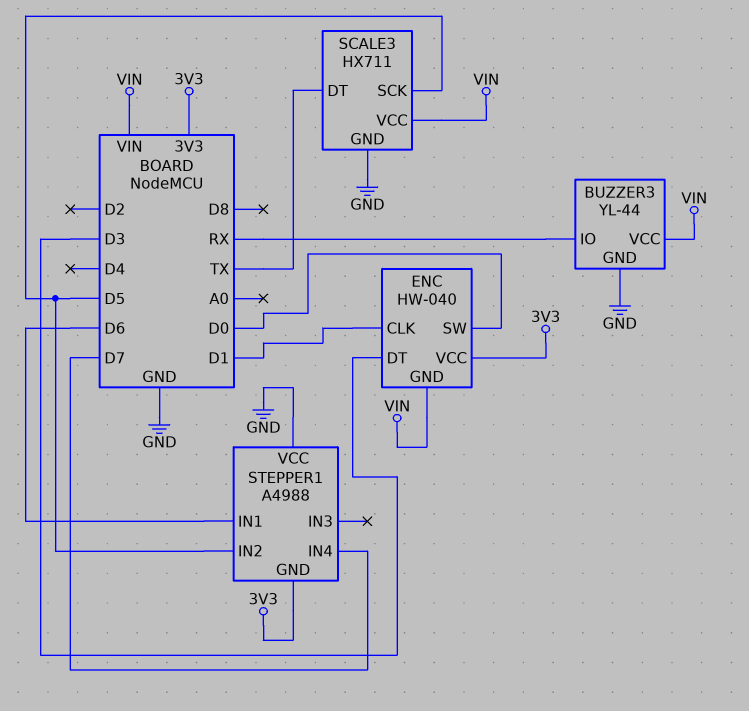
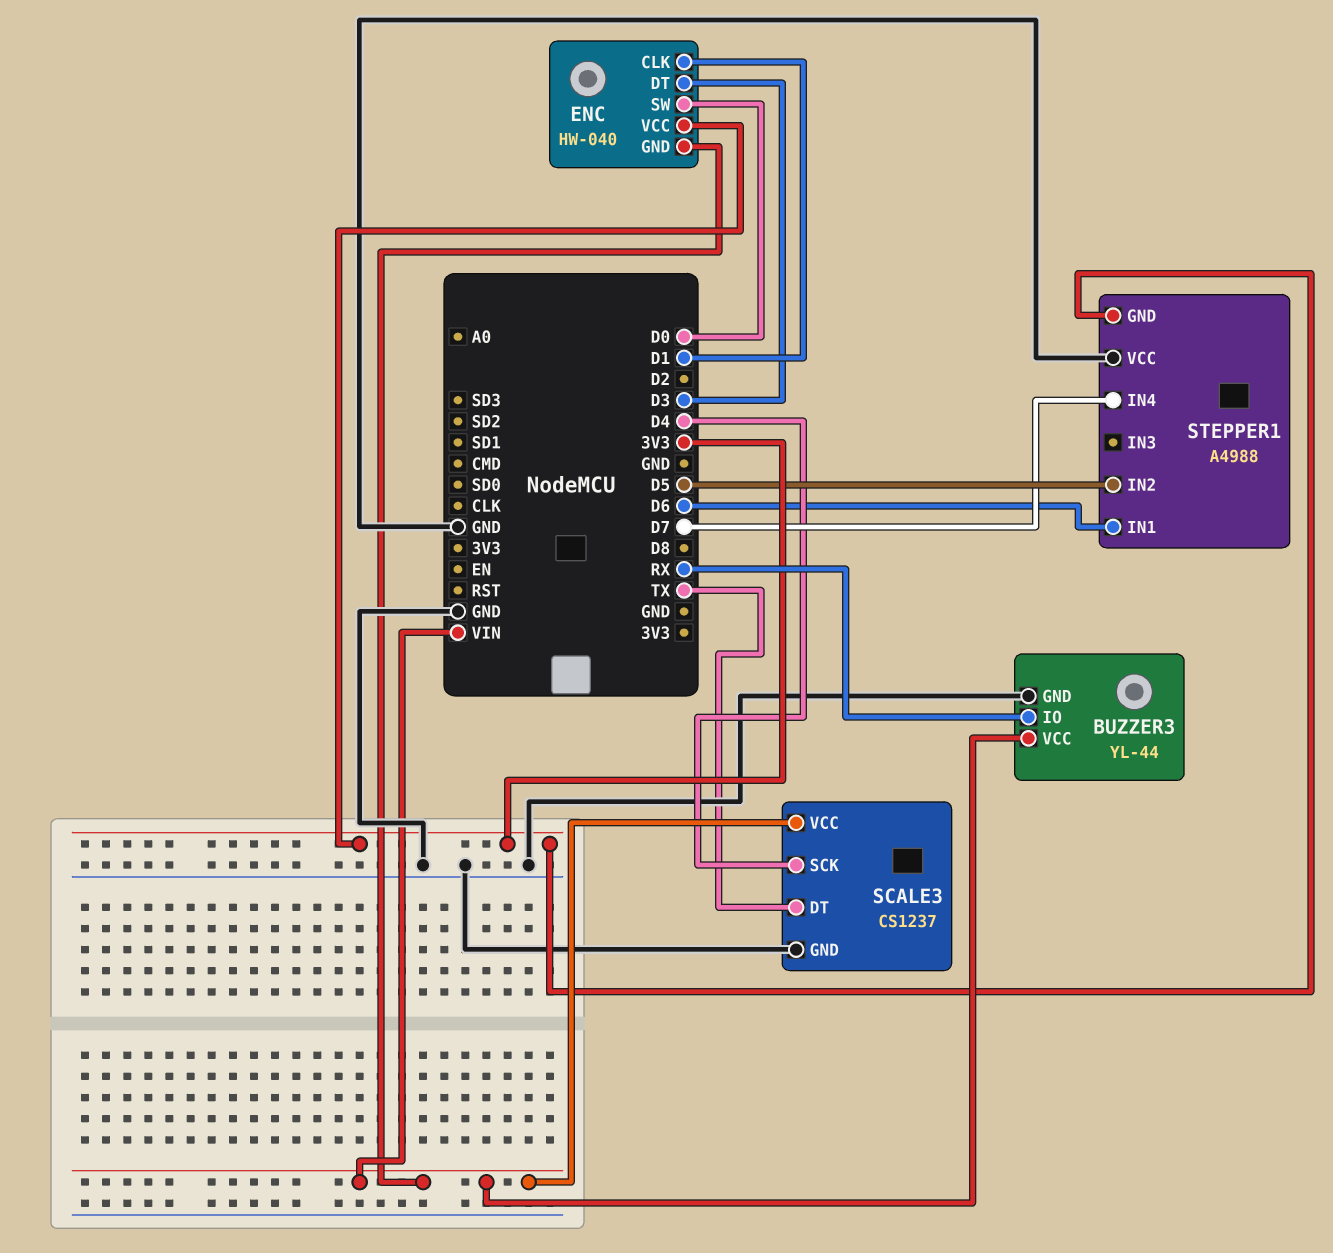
SCALE3: HX711 -> CS1237
SCALE3 pin SCK: D5 -> D4

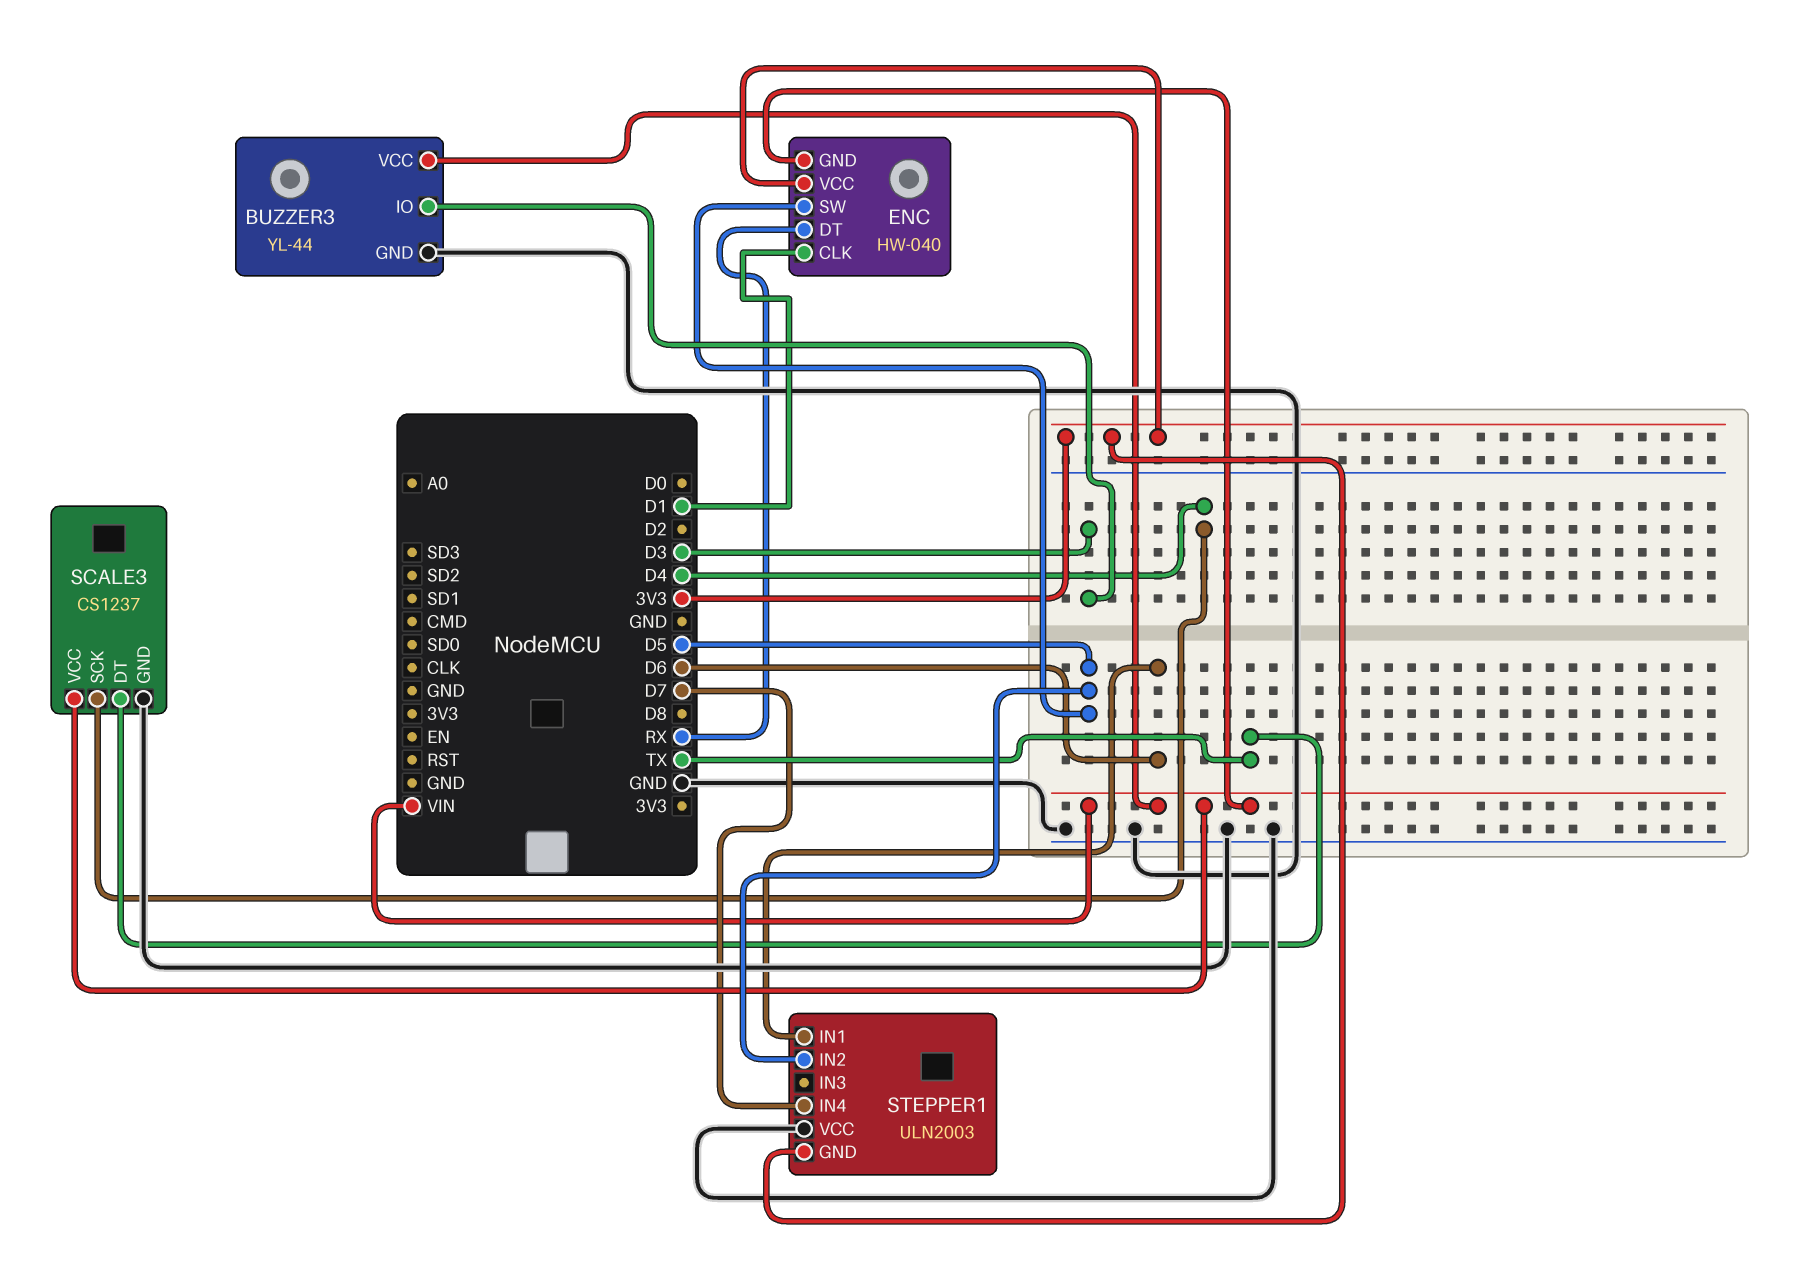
BUZZER3 pin IO: RX -> D3
ENC pin DT: D3 -> RX
ENC pin SW: D0 -> D5
STEPPER1: A4988 -> ULN2003

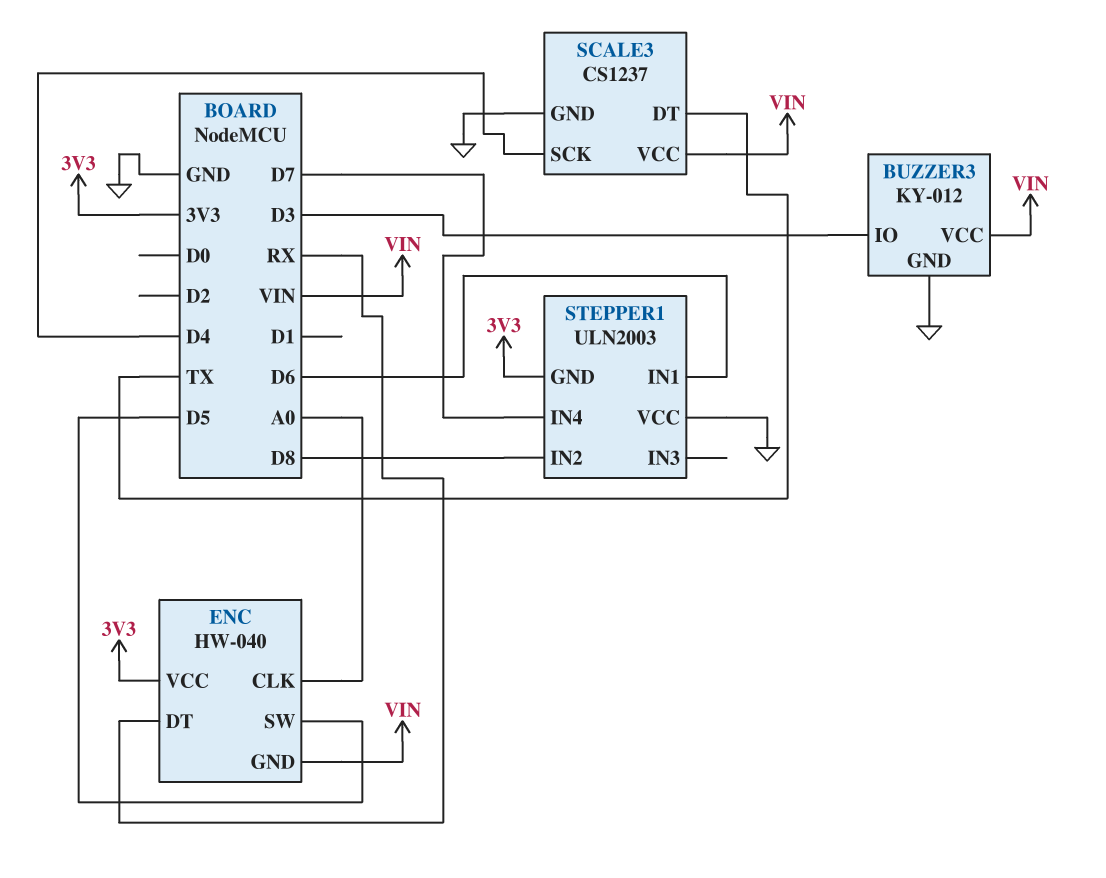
BUZZER3: YL-44 -> KY-012
ENC pin CLK: D1 -> A0
STEPPER1 pin IN2: D5 -> D8

